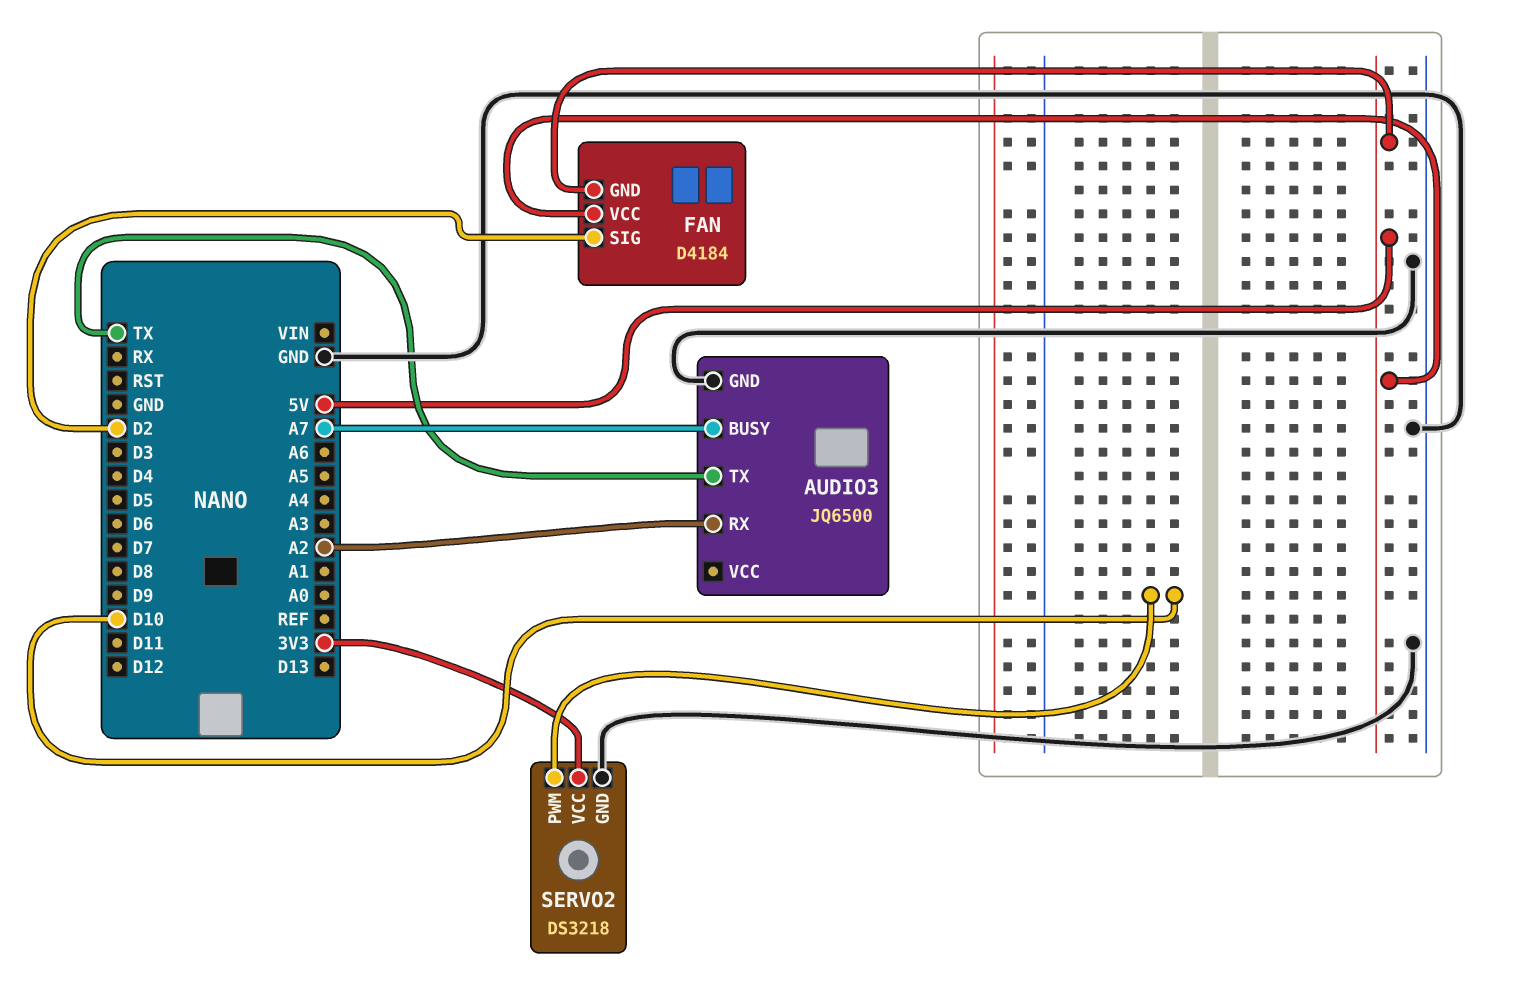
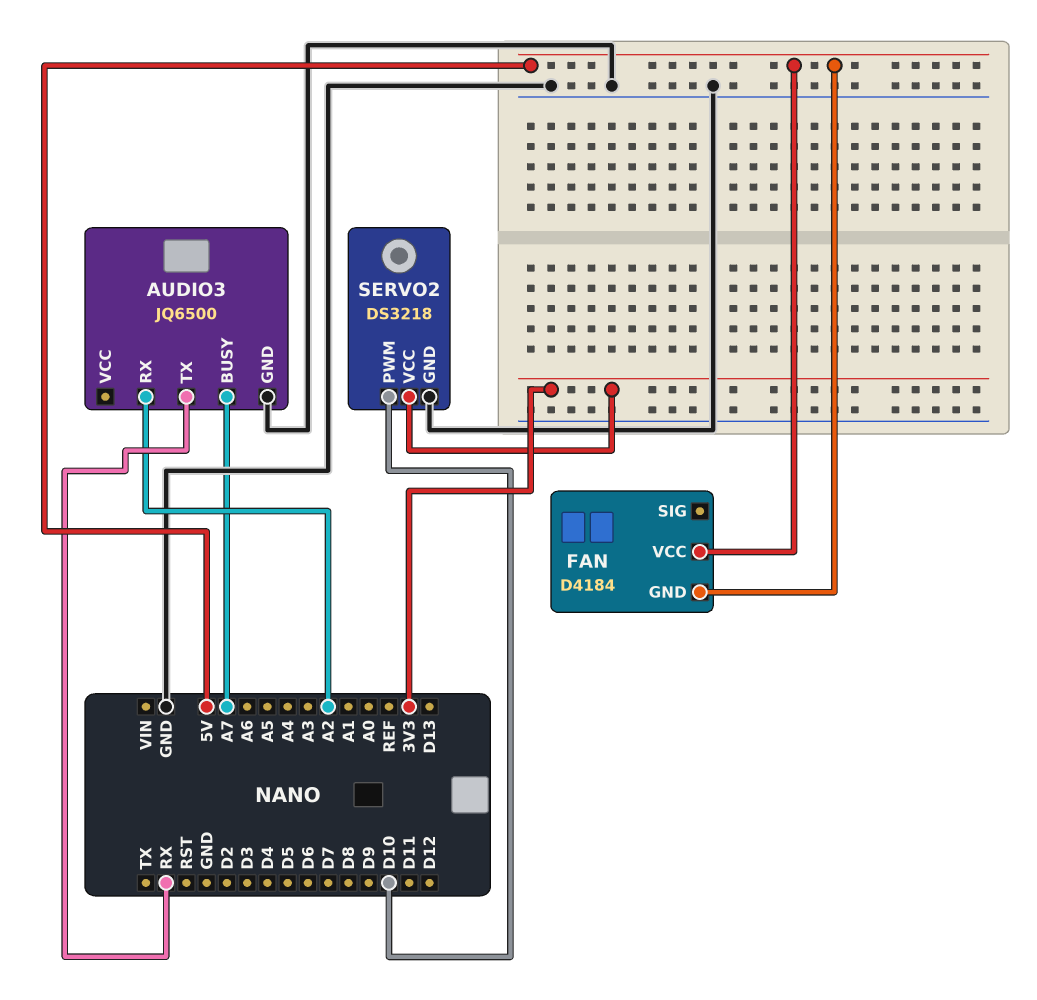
AUDIO3 pin TX: TX -> RX
FAN pin SIG: D2 -> none

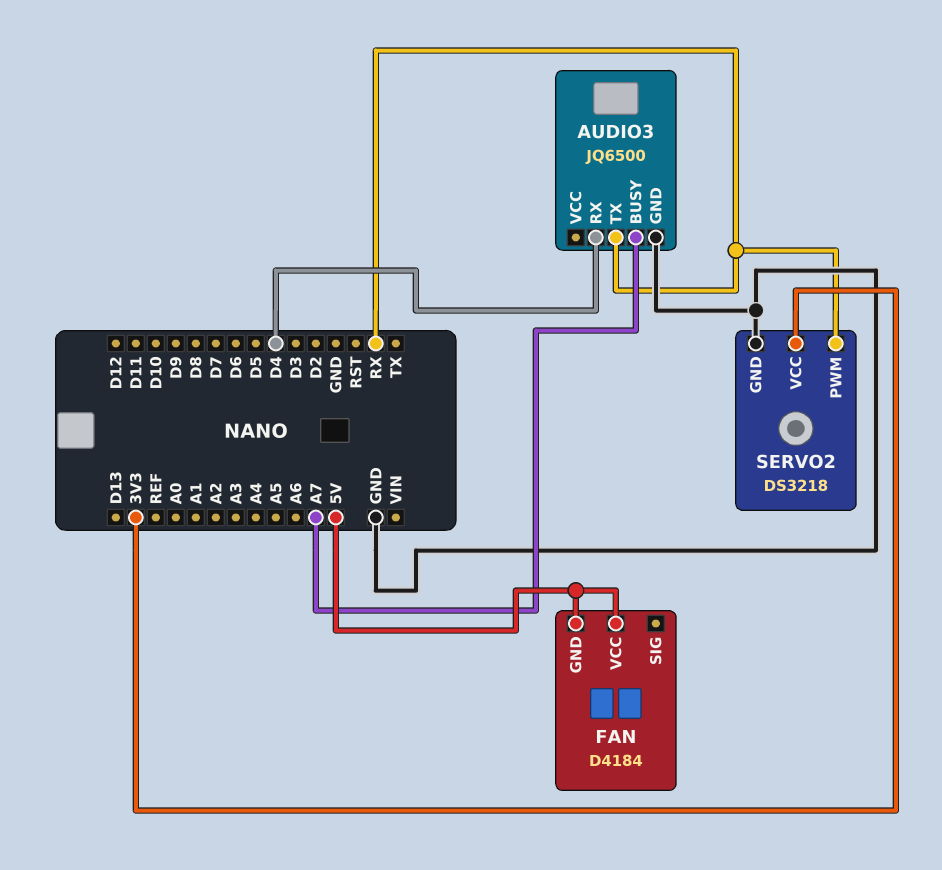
AUDIO3 pin RX: A2 -> D4
SERVO2 pin PWM: D10 -> RX

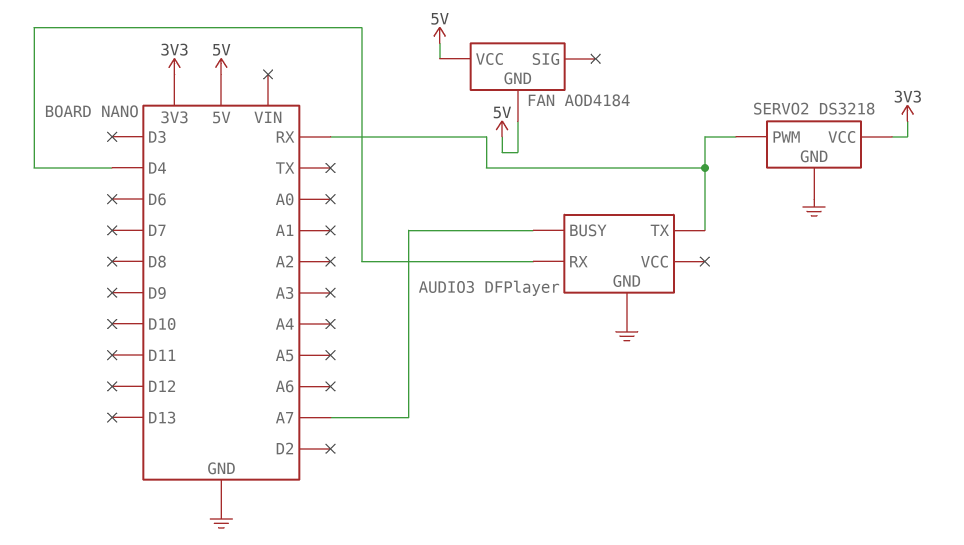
AUDIO3: JQ6500 -> DFPlayer
FAN: D4184 -> AOD4184

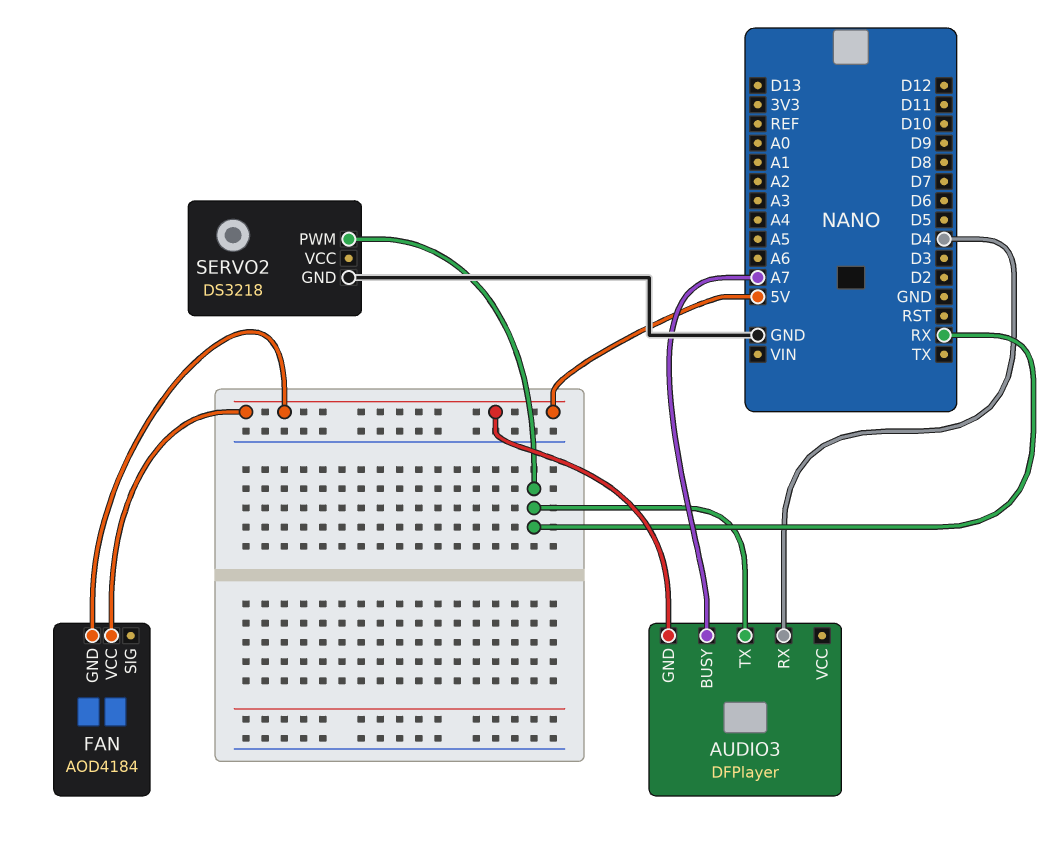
AUDIO3 pin GND: GND -> 5V
SERVO2 pin VCC: 3V3 -> none

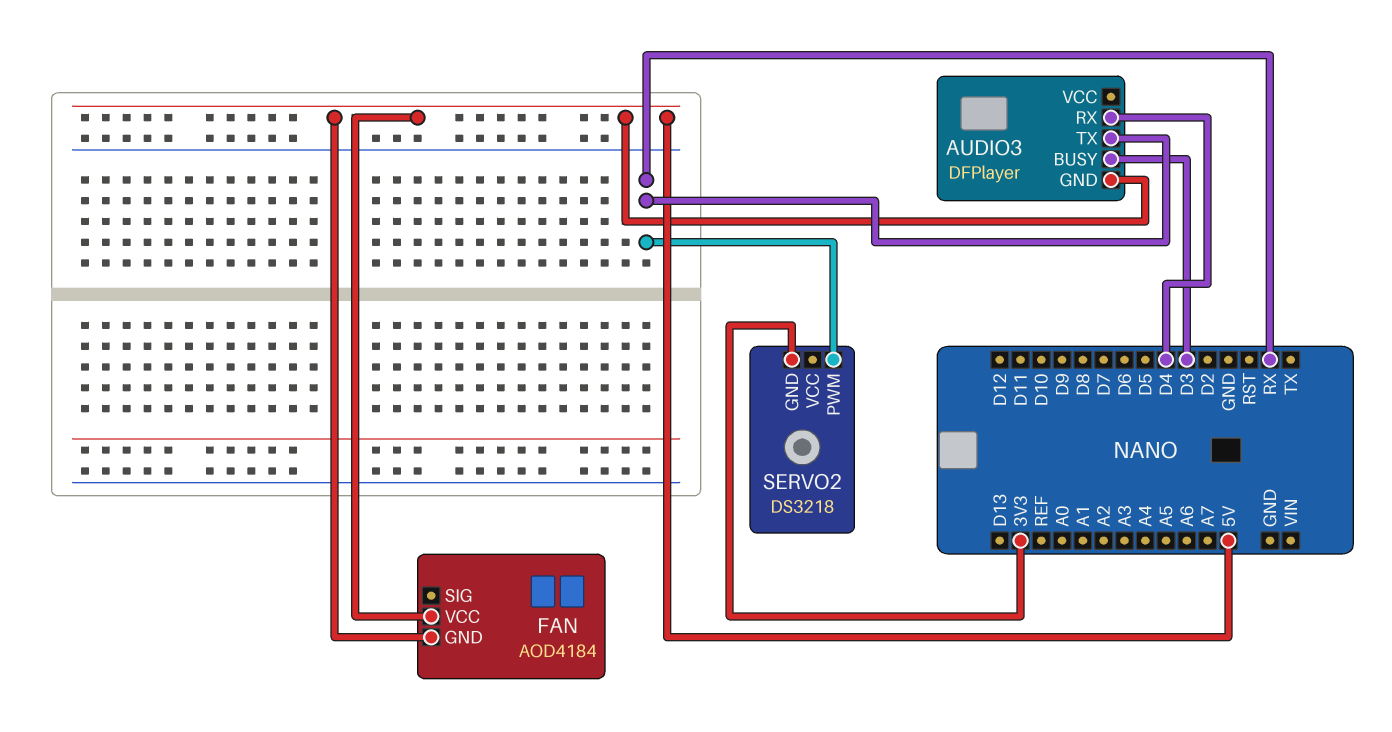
AUDIO3 pin BUSY: A7 -> D3
SERVO2 pin GND: GND -> 3V3

